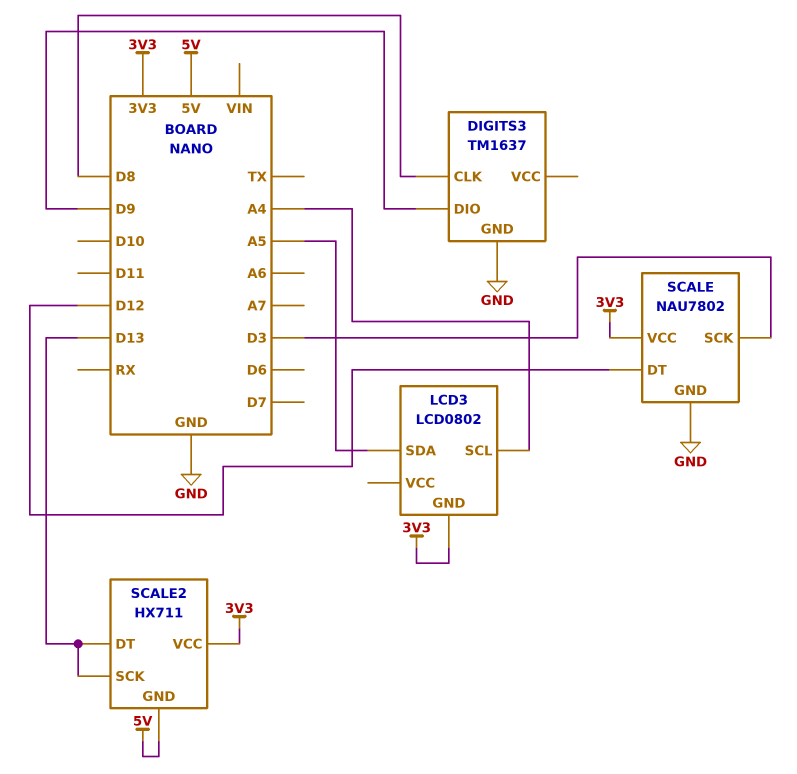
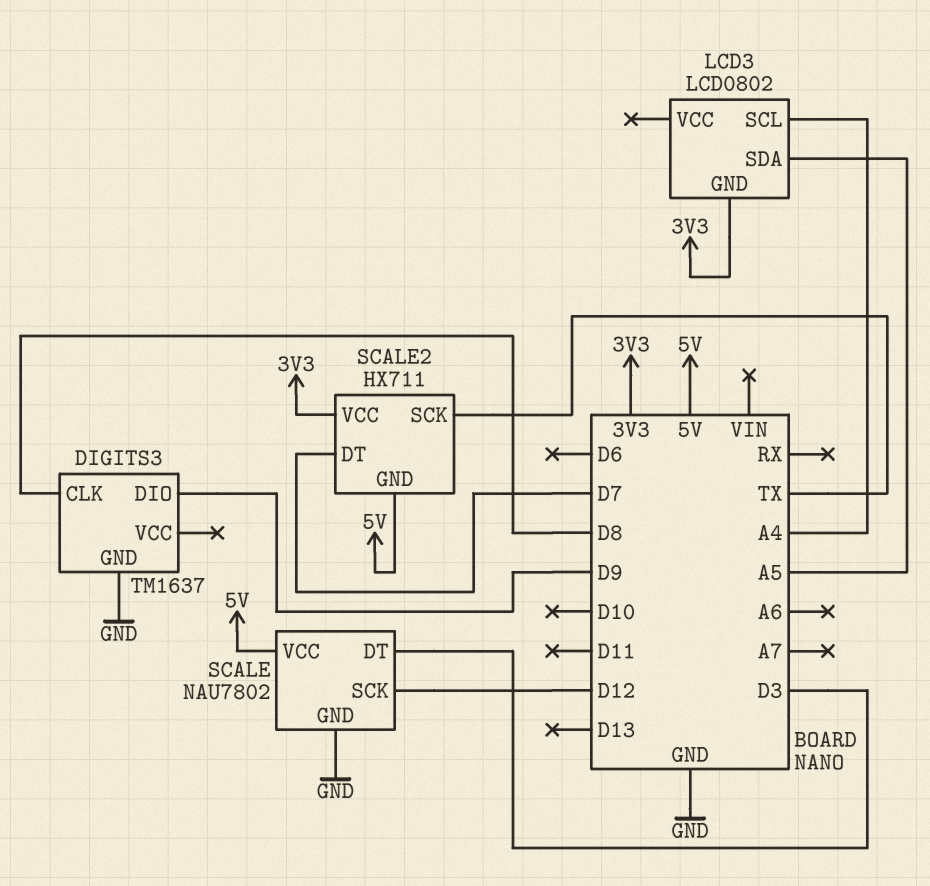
SCALE pin DT: D12 -> D3
SCALE pin SCK: D3 -> D12
SCALE pin VCC: 3V3 -> 5V
SCALE2 pin DT: D13 -> D7
SCALE2 pin SCK: D13 -> TX

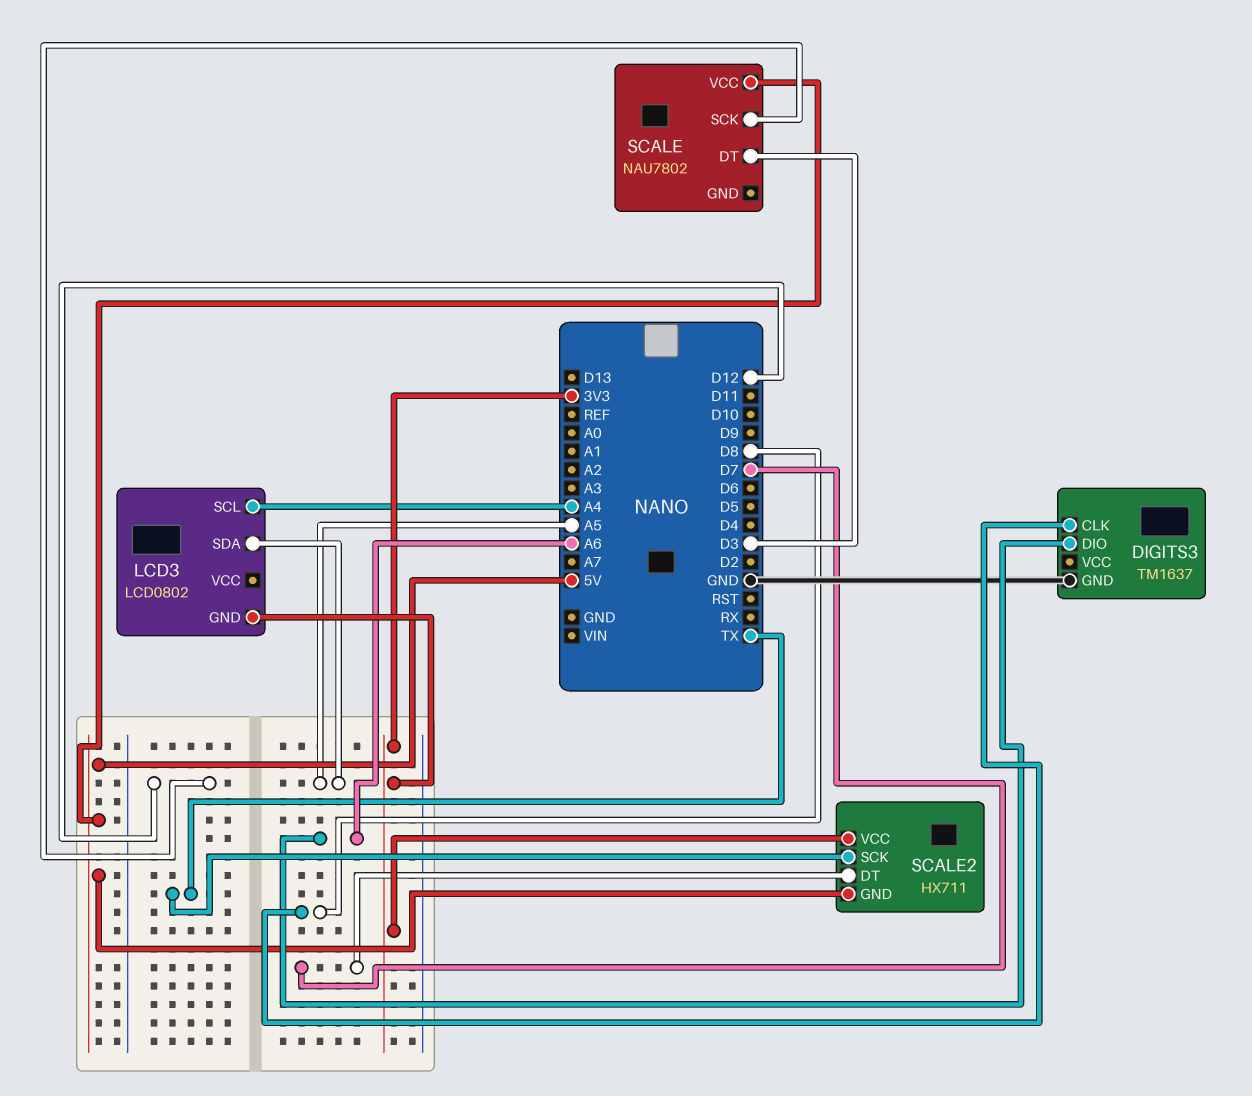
DIGITS3 pin DIO: D9 -> A6
SCALE pin GND: GND -> none

